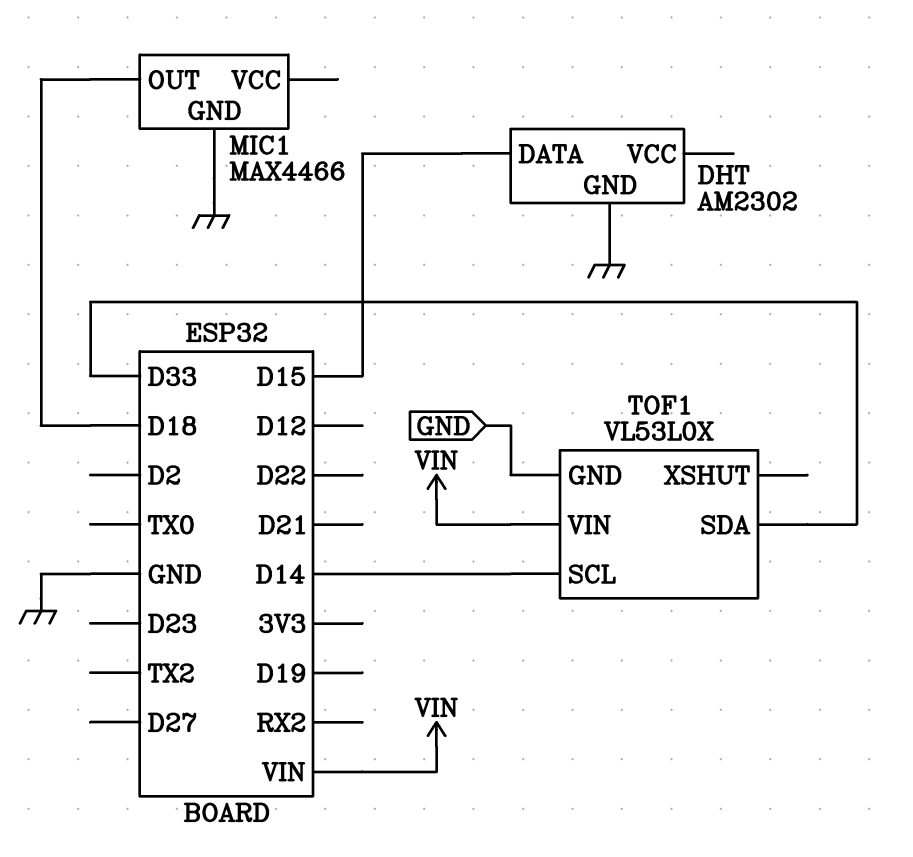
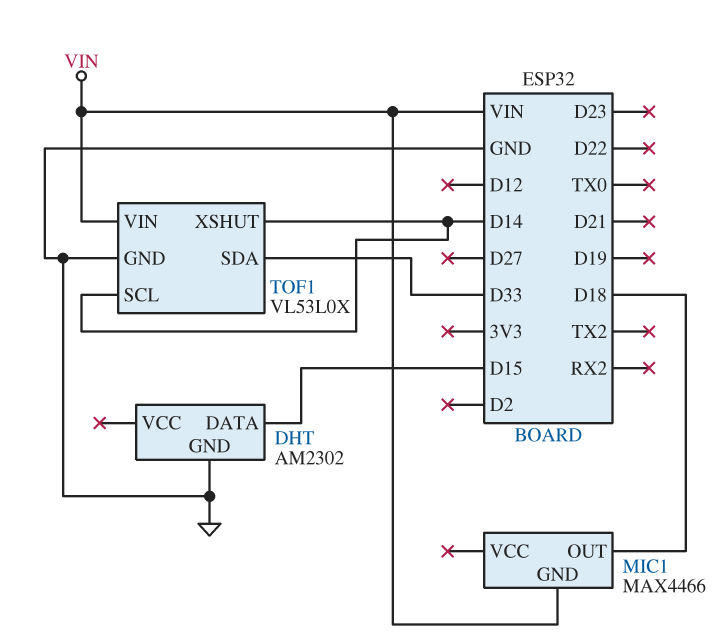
MIC1 pin GND: GND -> VIN
TOF1 pin XSHUT: none -> D14

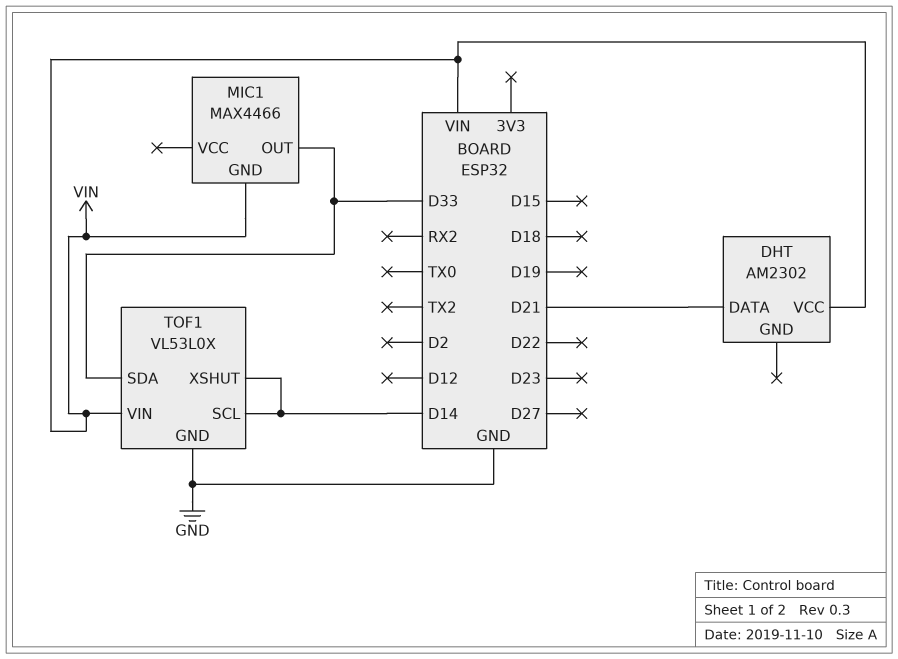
DHT pin DATA: D15 -> D21
DHT pin GND: GND -> none
DHT pin VCC: none -> VIN
MIC1 pin OUT: D18 -> D33

